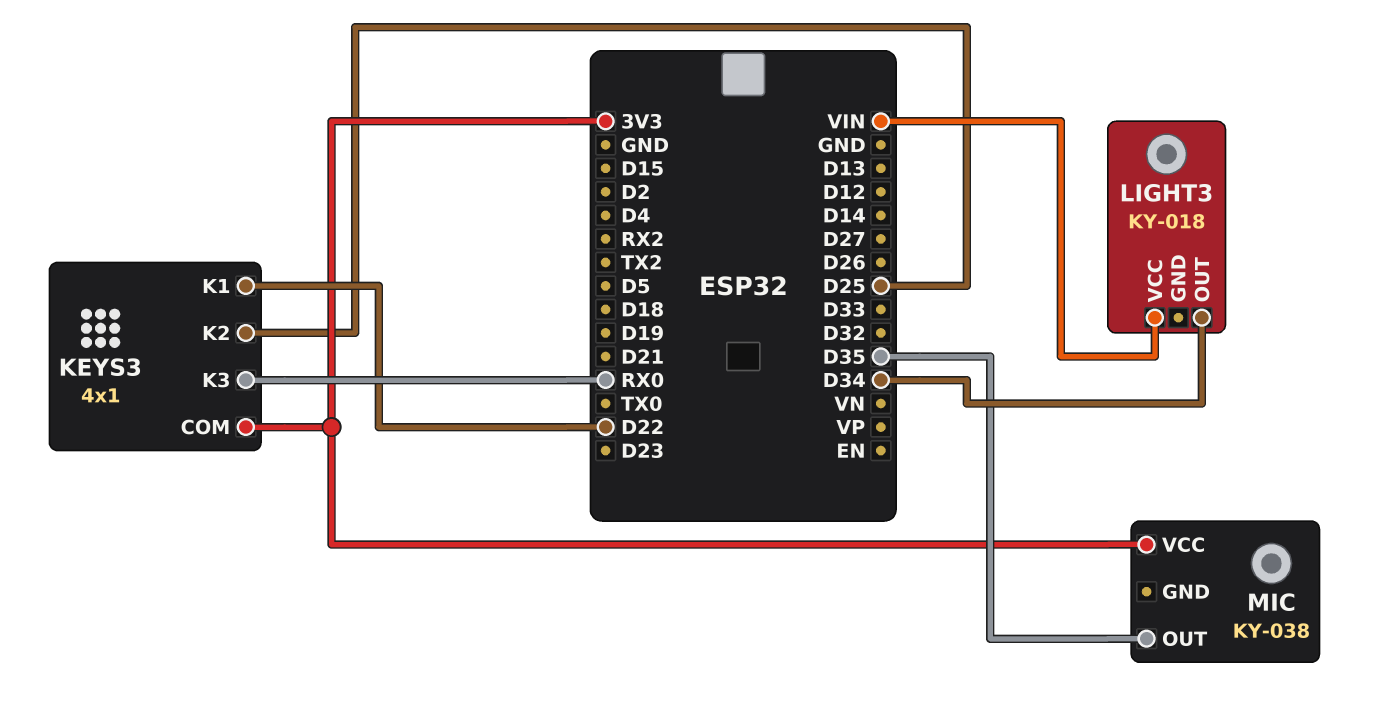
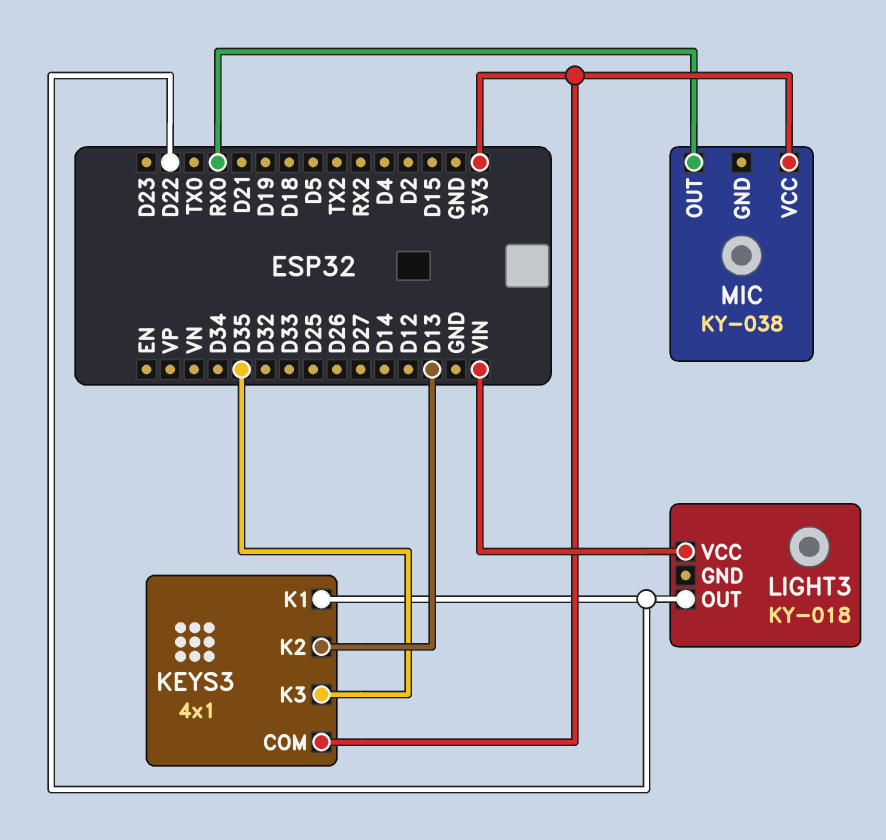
KEYS3 pin K2: D25 -> D13
KEYS3 pin K3: RX0 -> D35
LIGHT3 pin OUT: D34 -> D22
MIC pin OUT: D35 -> RX0

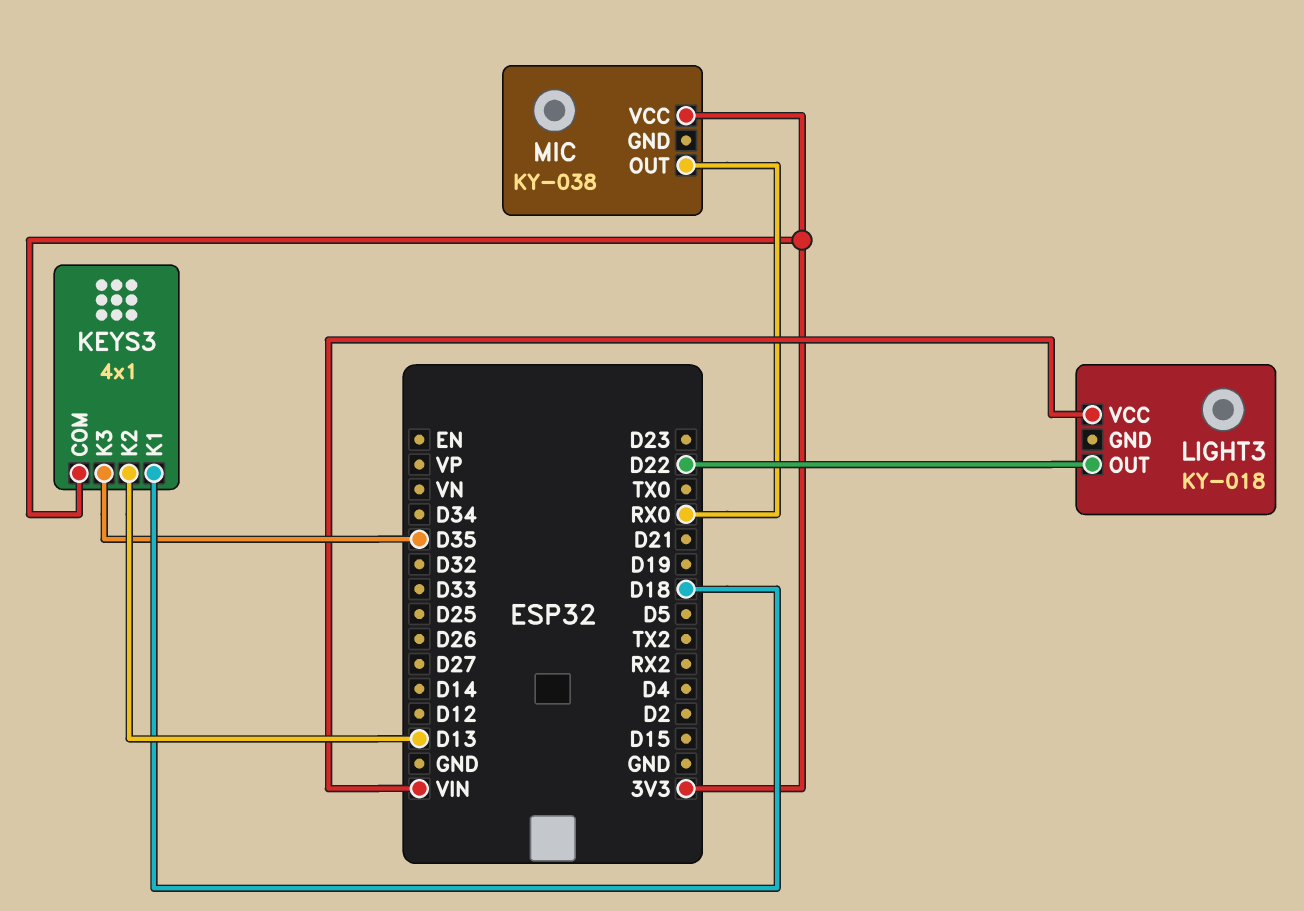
KEYS3 pin K1: D22 -> D18

